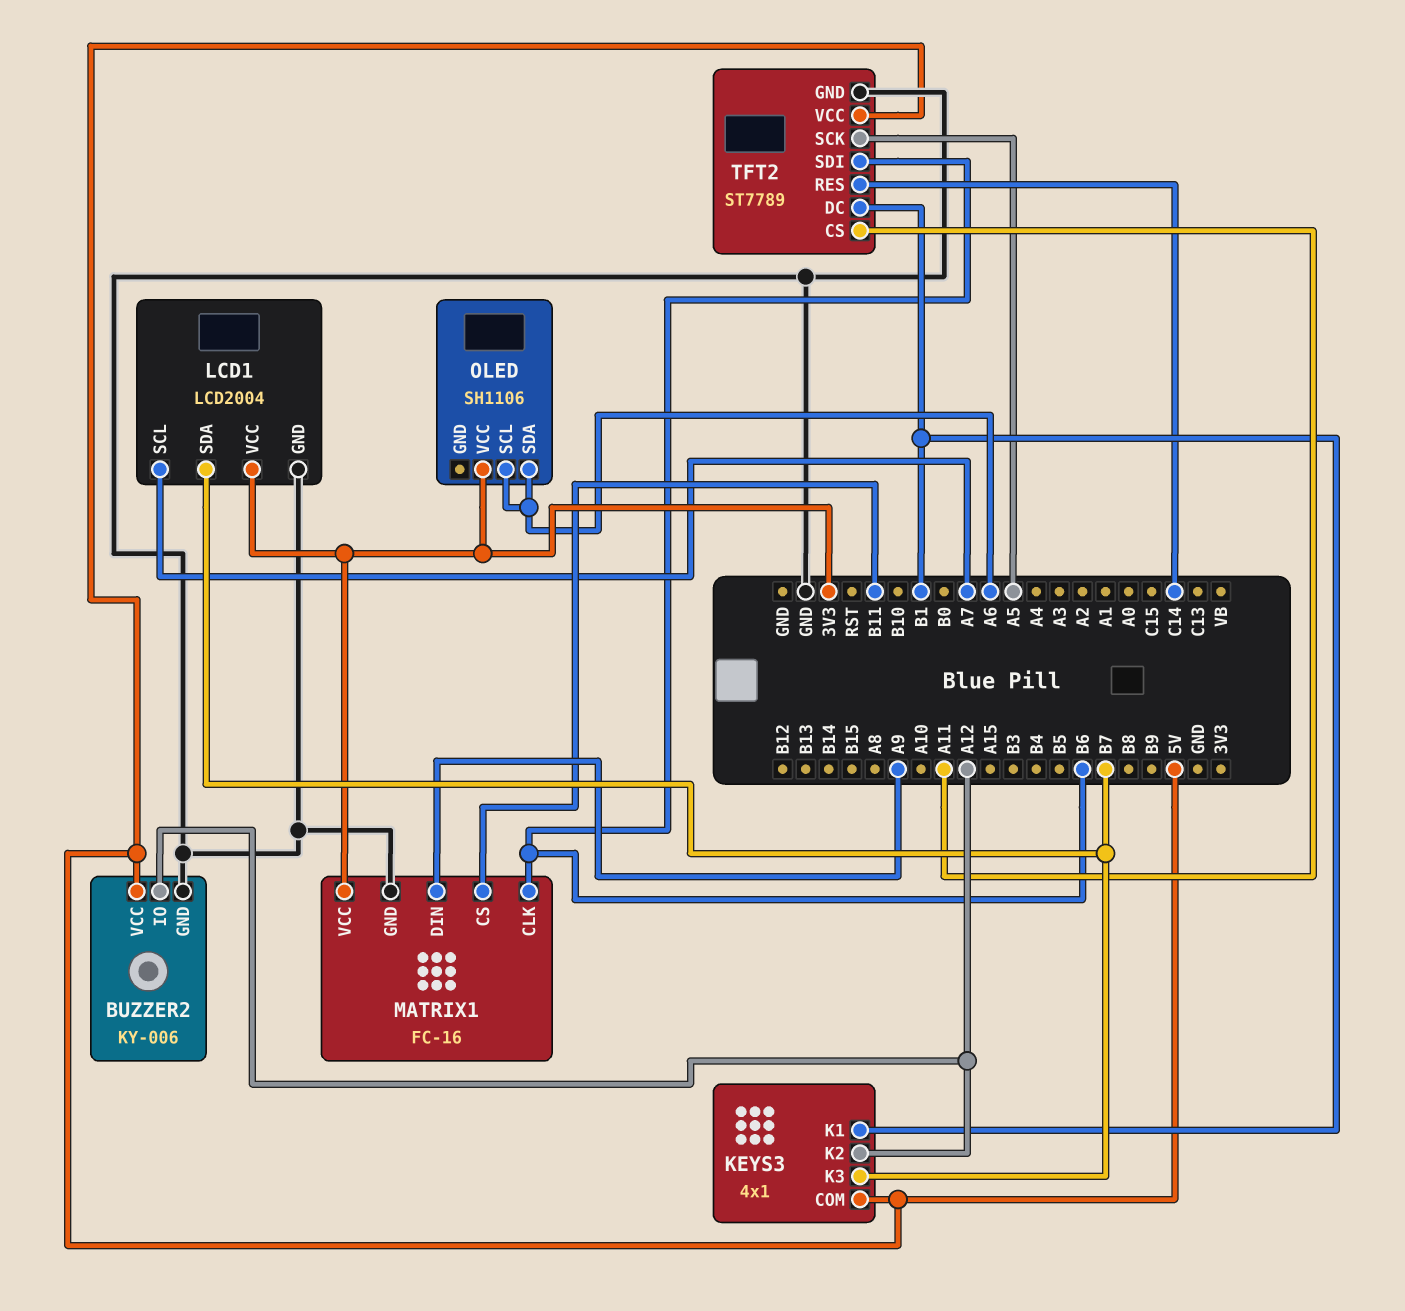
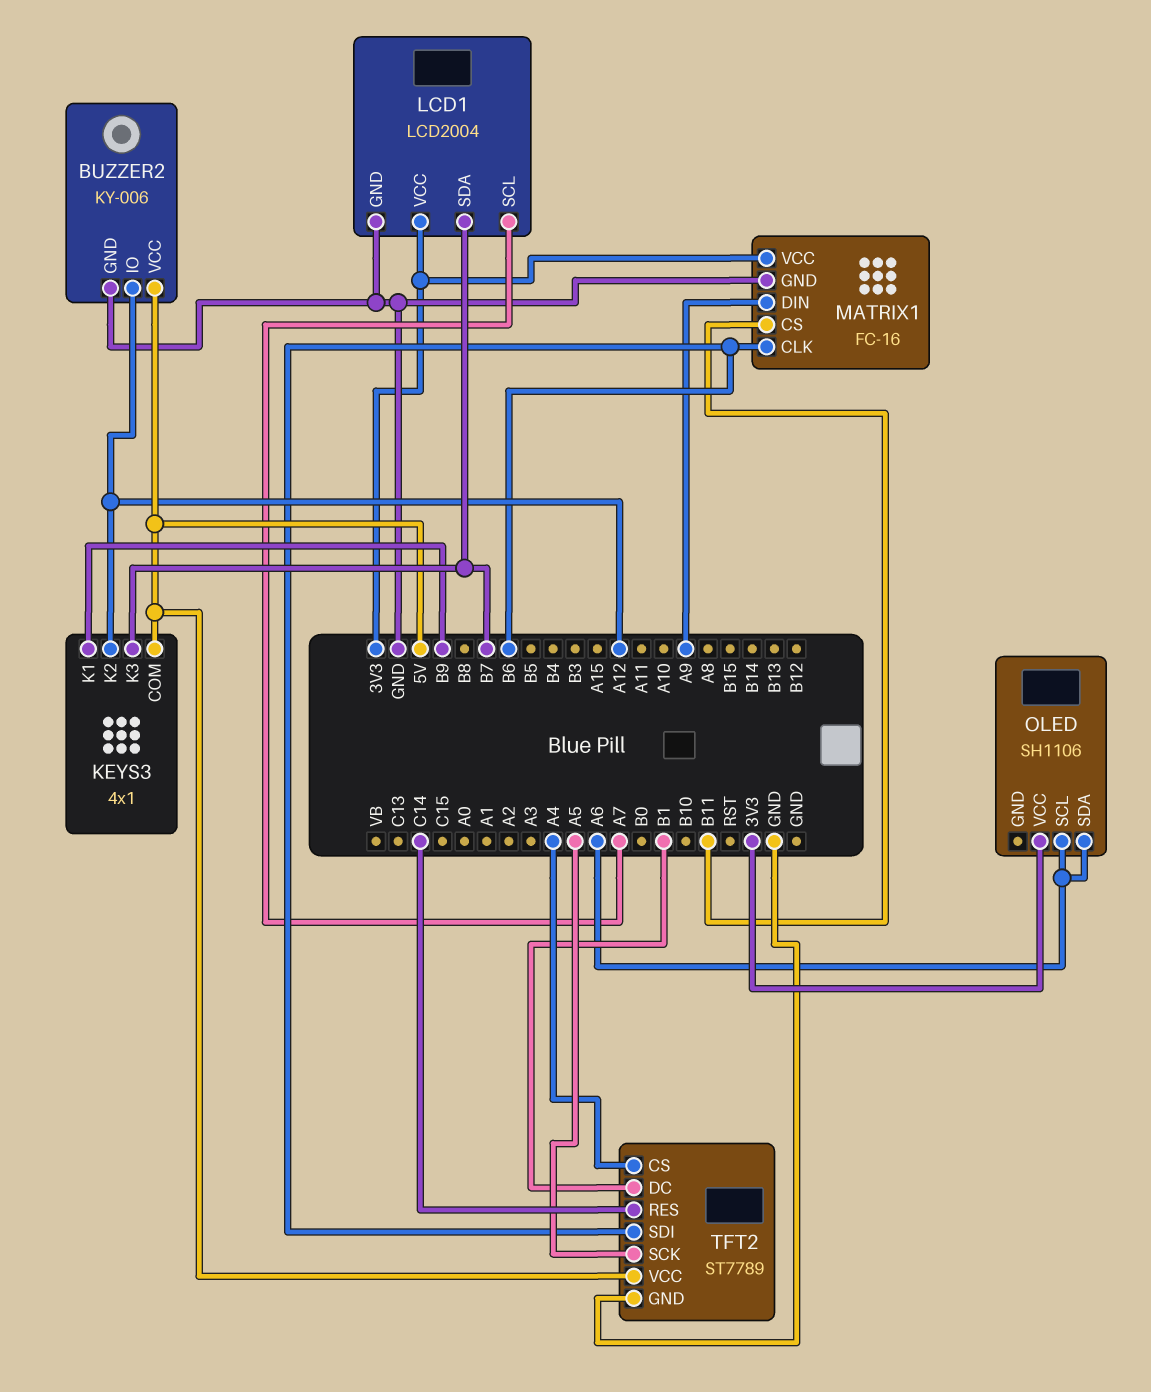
KEYS3 pin K1: B1 -> B9
TFT2 pin CS: A11 -> A4

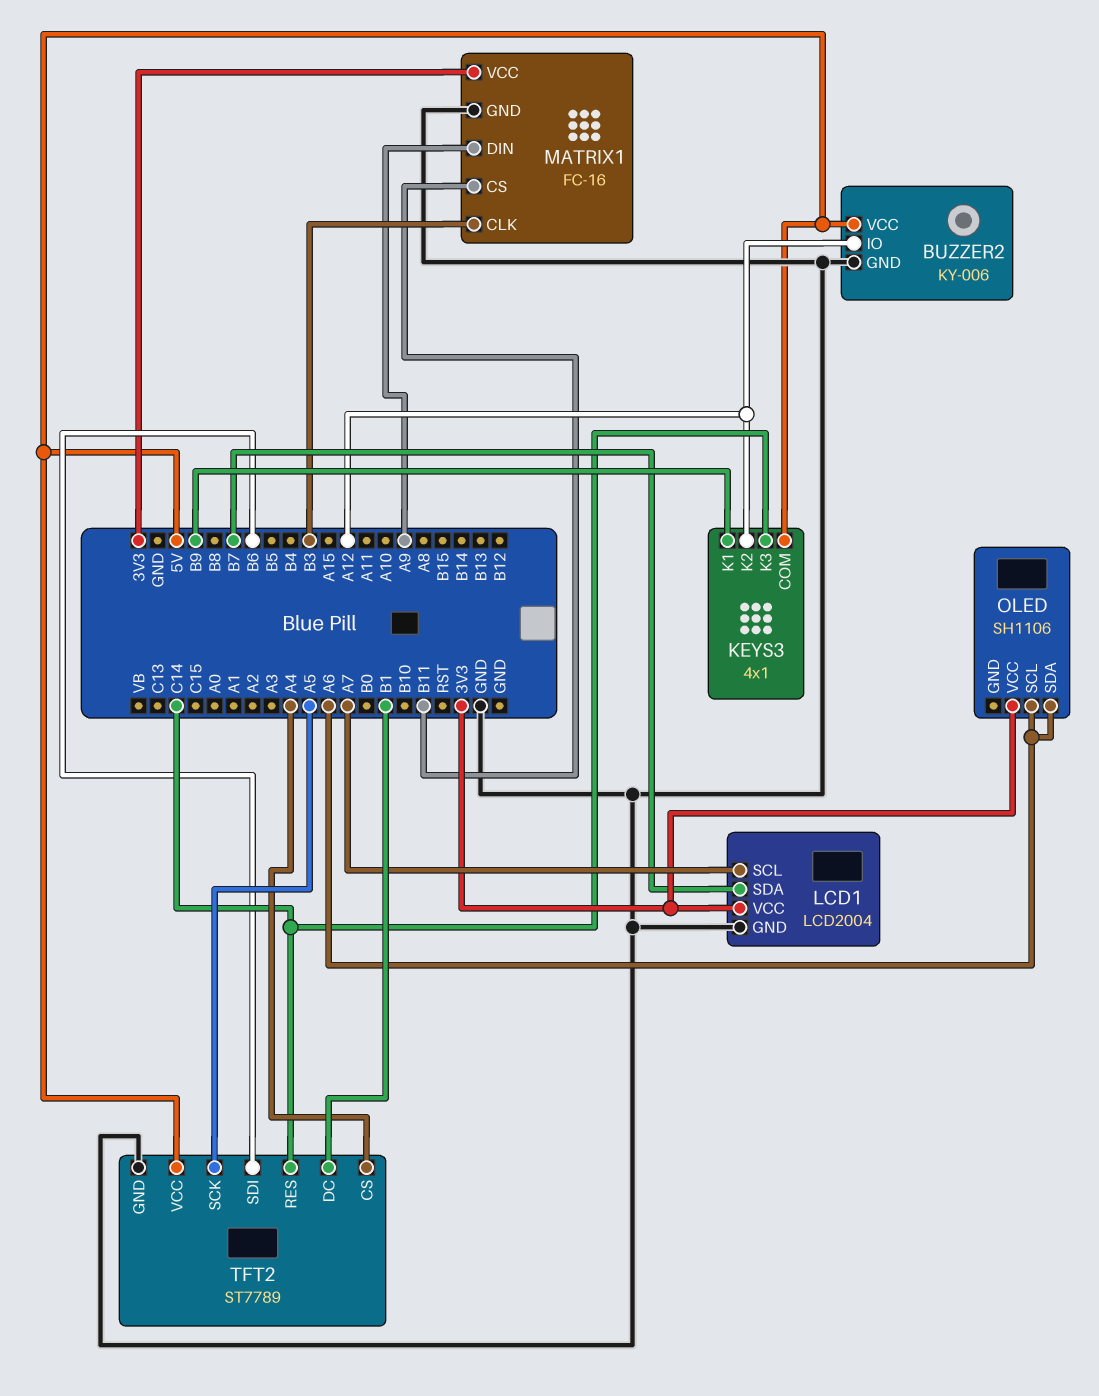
KEYS3 pin K3: B7 -> C14
MATRIX1 pin CLK: B6 -> B3

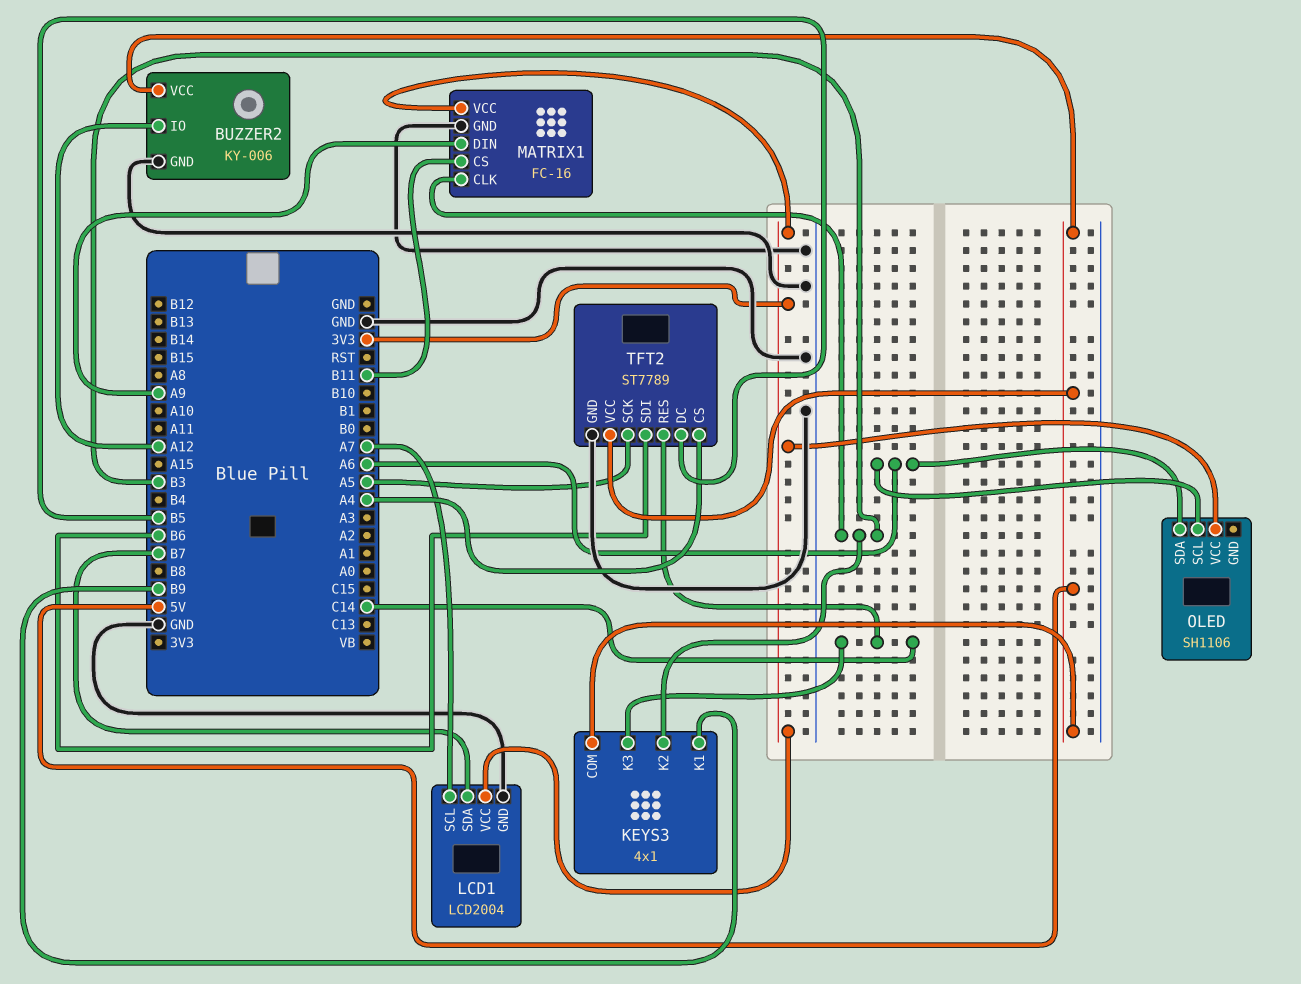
KEYS3 pin K2: A12 -> B3
TFT2 pin DC: B1 -> B5

